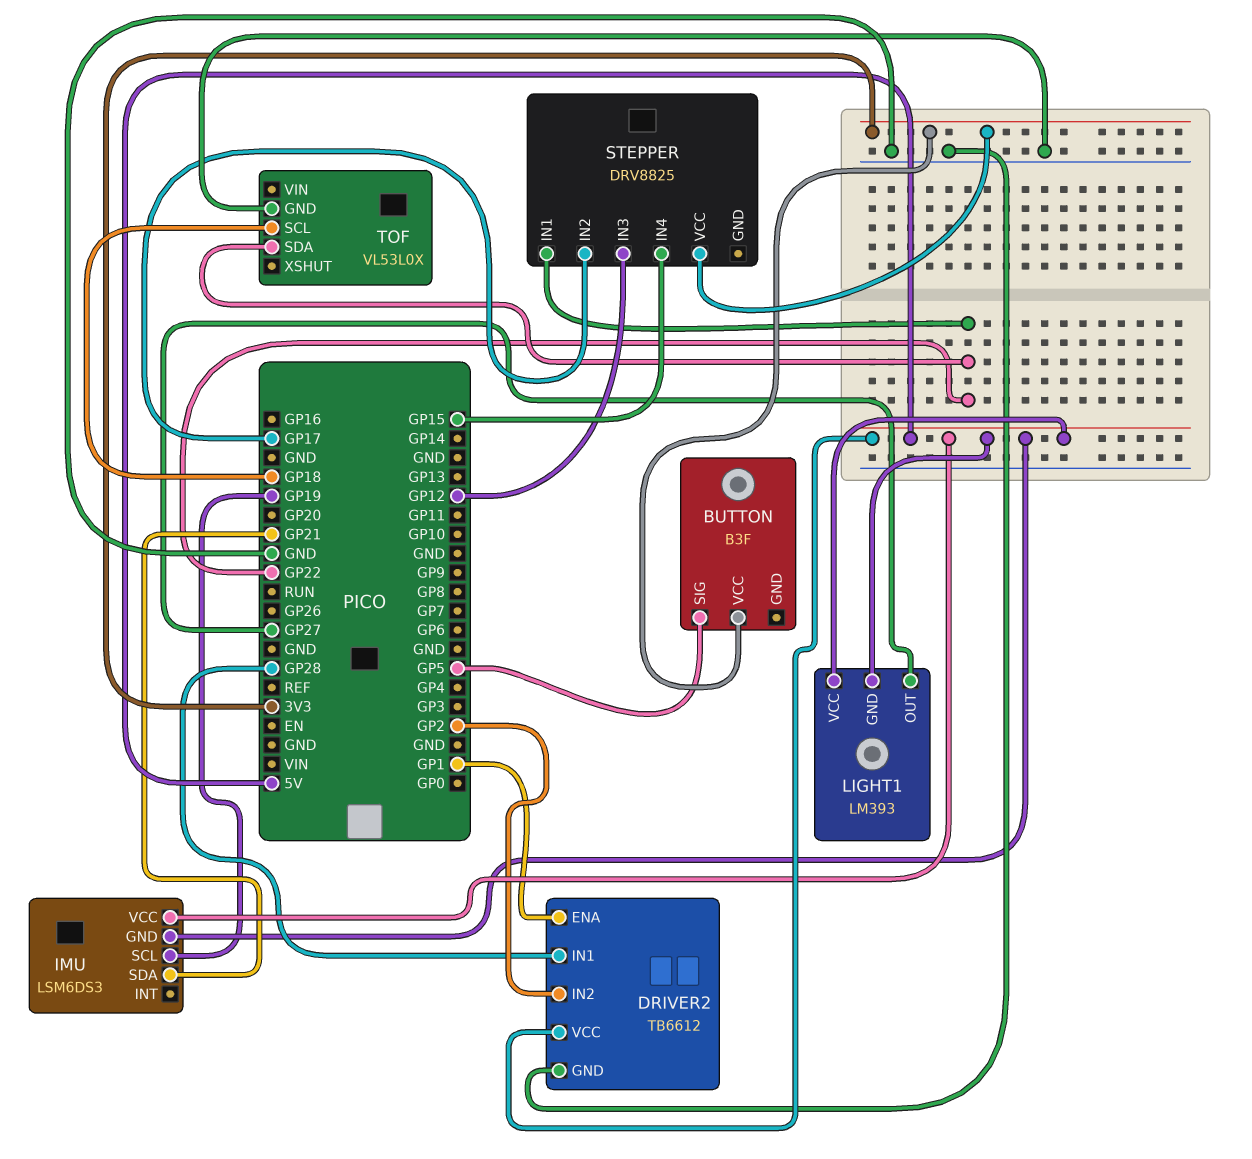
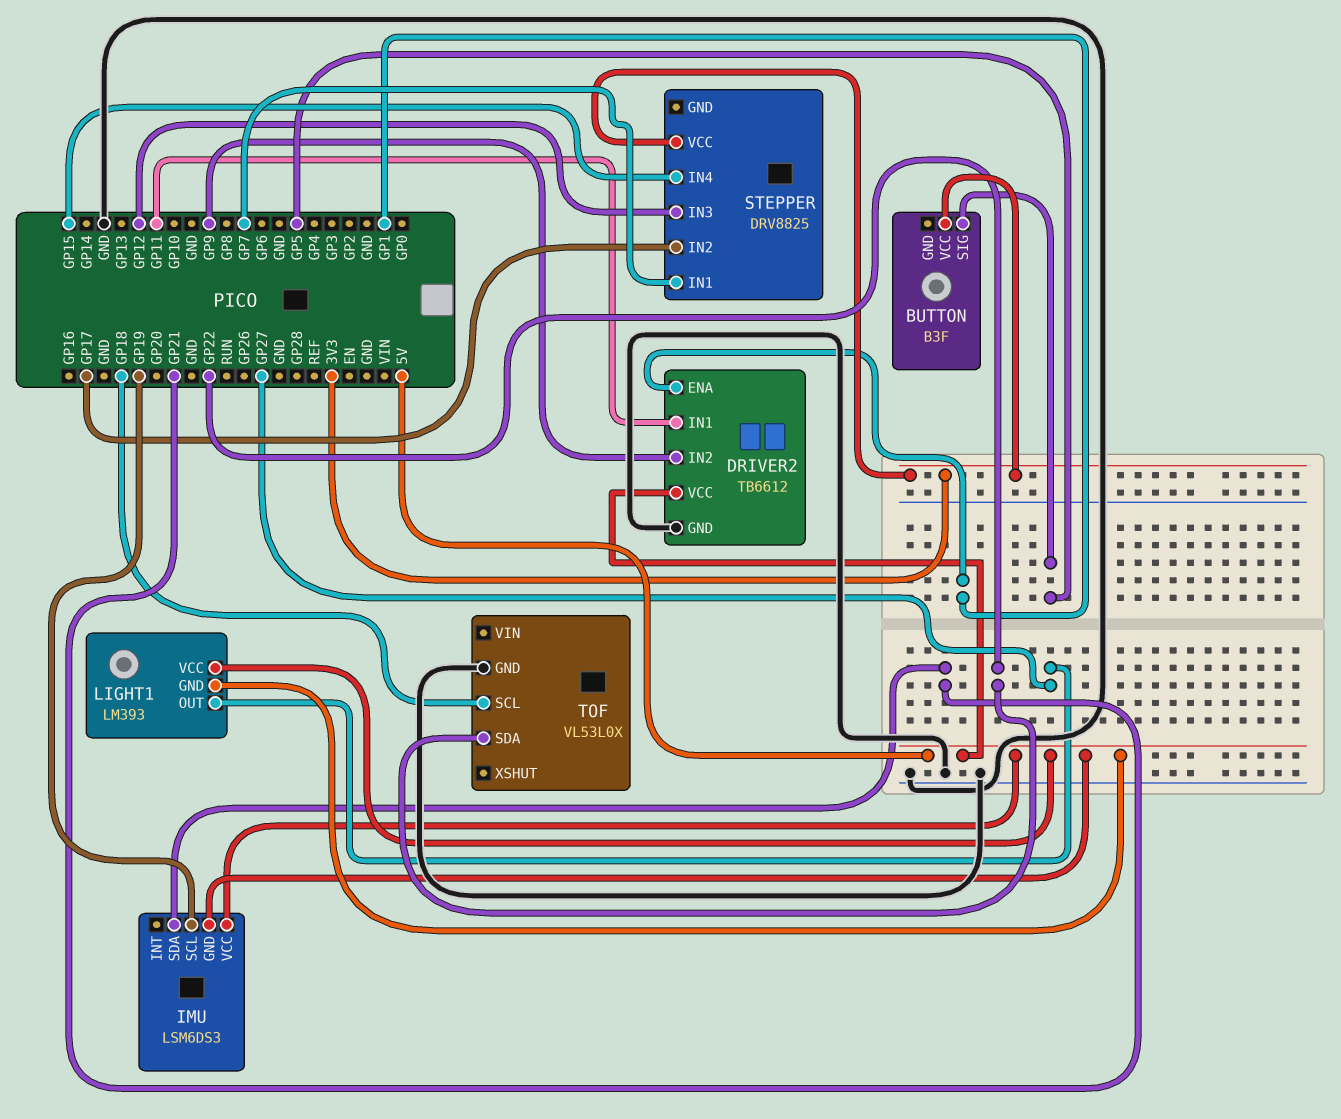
DRIVER2 pin IN1: GP28 -> GP11
DRIVER2 pin IN2: GP2 -> GP9
STEPPER pin IN1: GP22 -> GP7

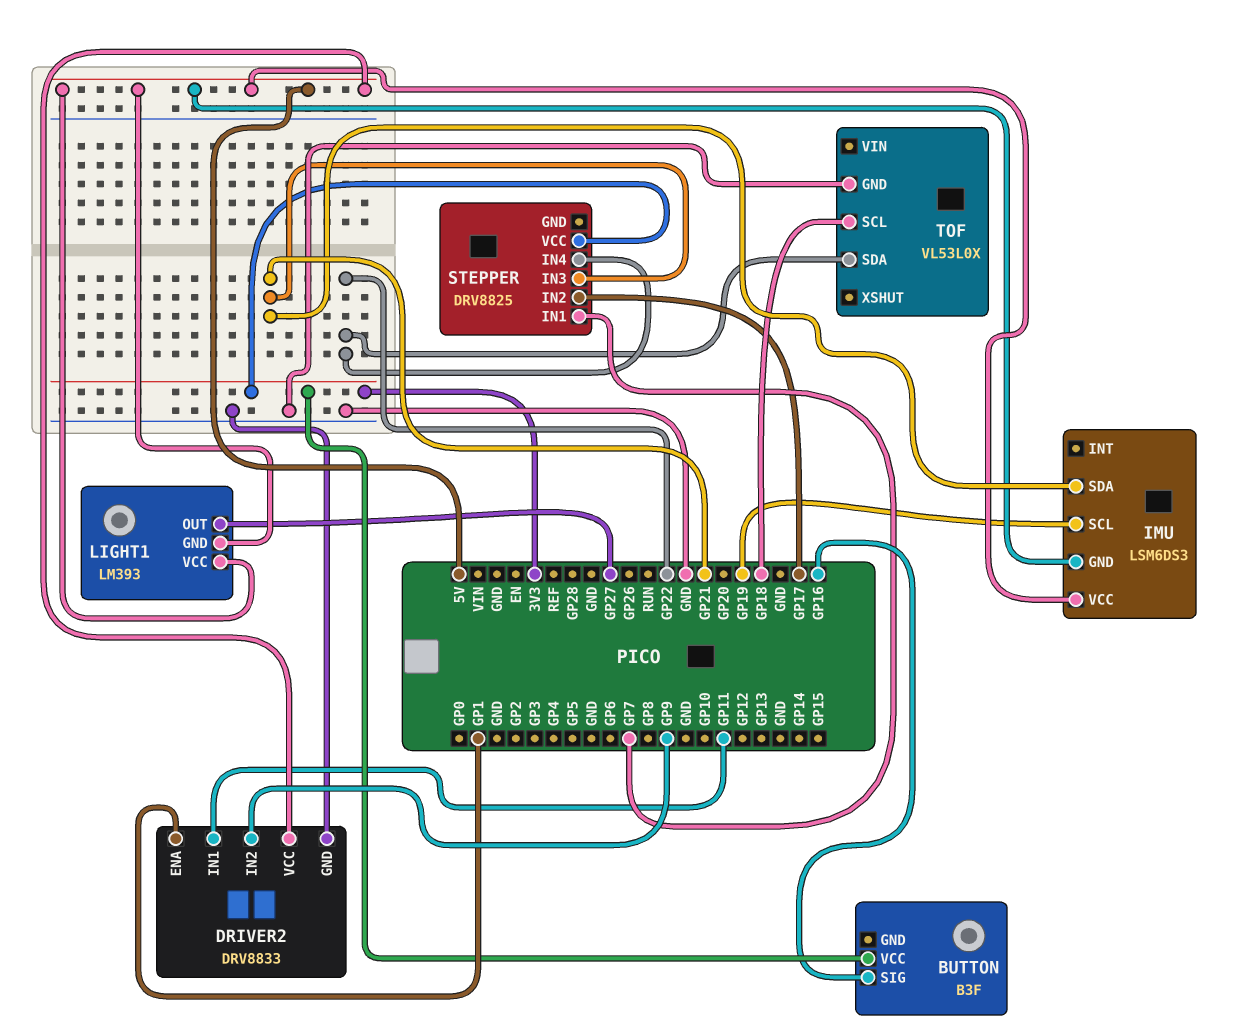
BUTTON pin SIG: GP5 -> GP16
DRIVER2: TB6612 -> DRV8833
STEPPER pin IN3: GP12 -> GP21
STEPPER pin IN4: GP15 -> GP22

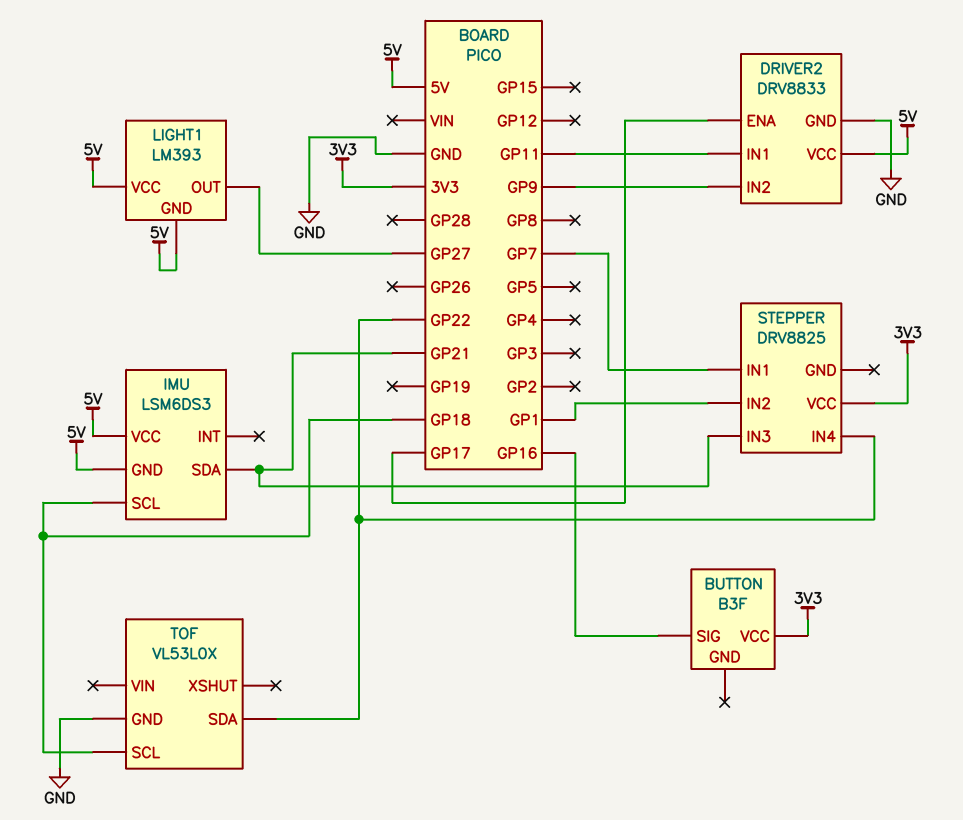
DRIVER2 pin ENA: GP1 -> GP17
IMU pin SCL: GP19 -> GP18
STEPPER pin IN2: GP17 -> GP1

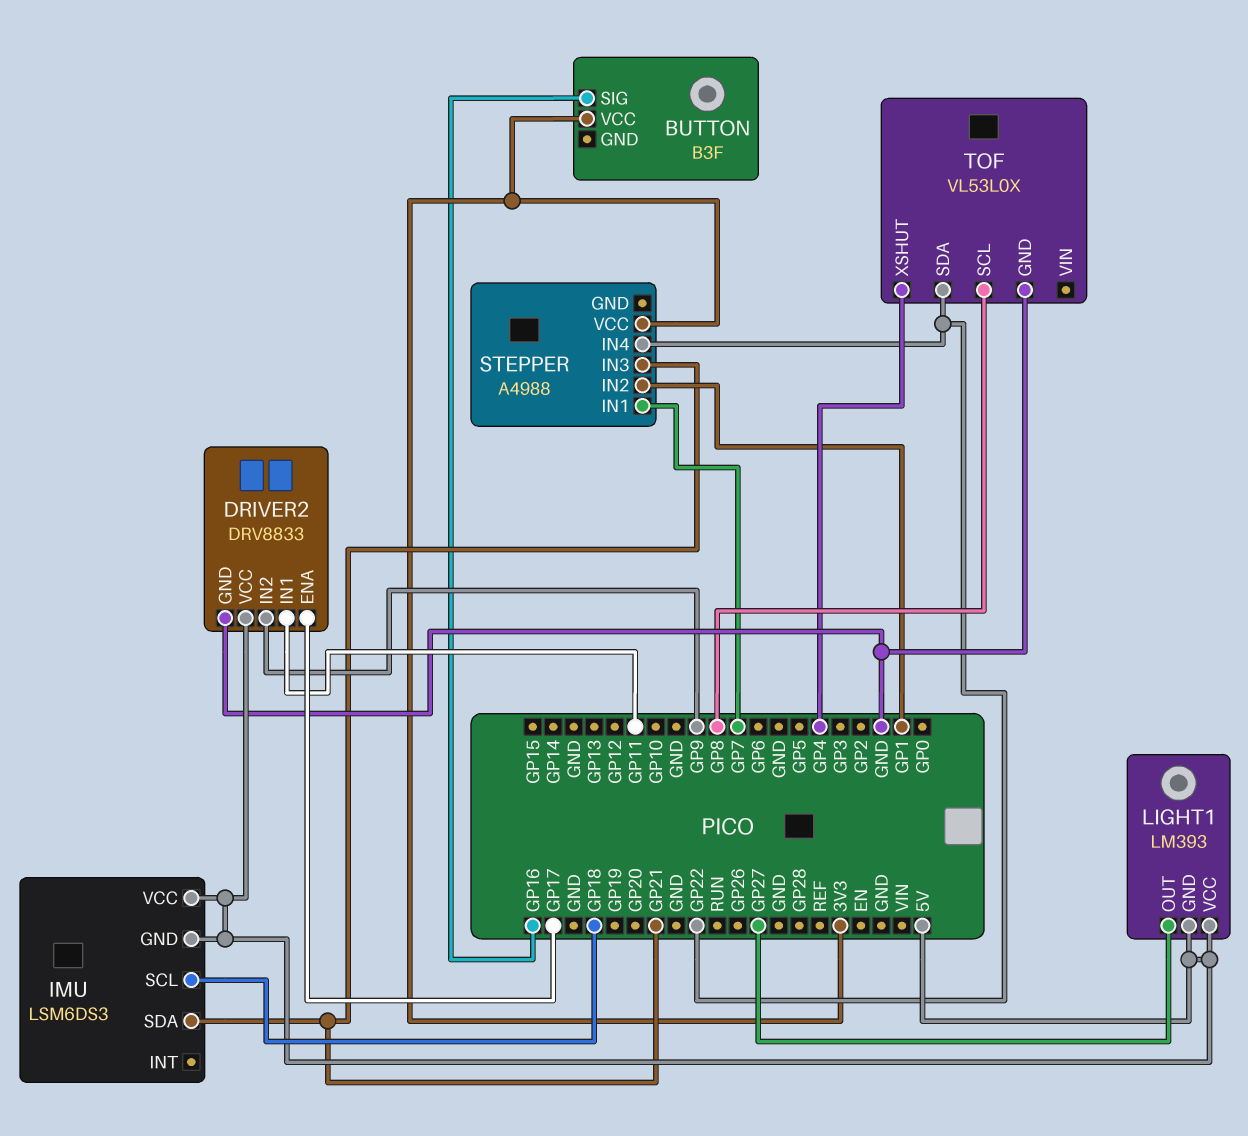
STEPPER: DRV8825 -> A4988
TOF pin SCL: GP18 -> GP8
TOF pin XSHUT: none -> GP4

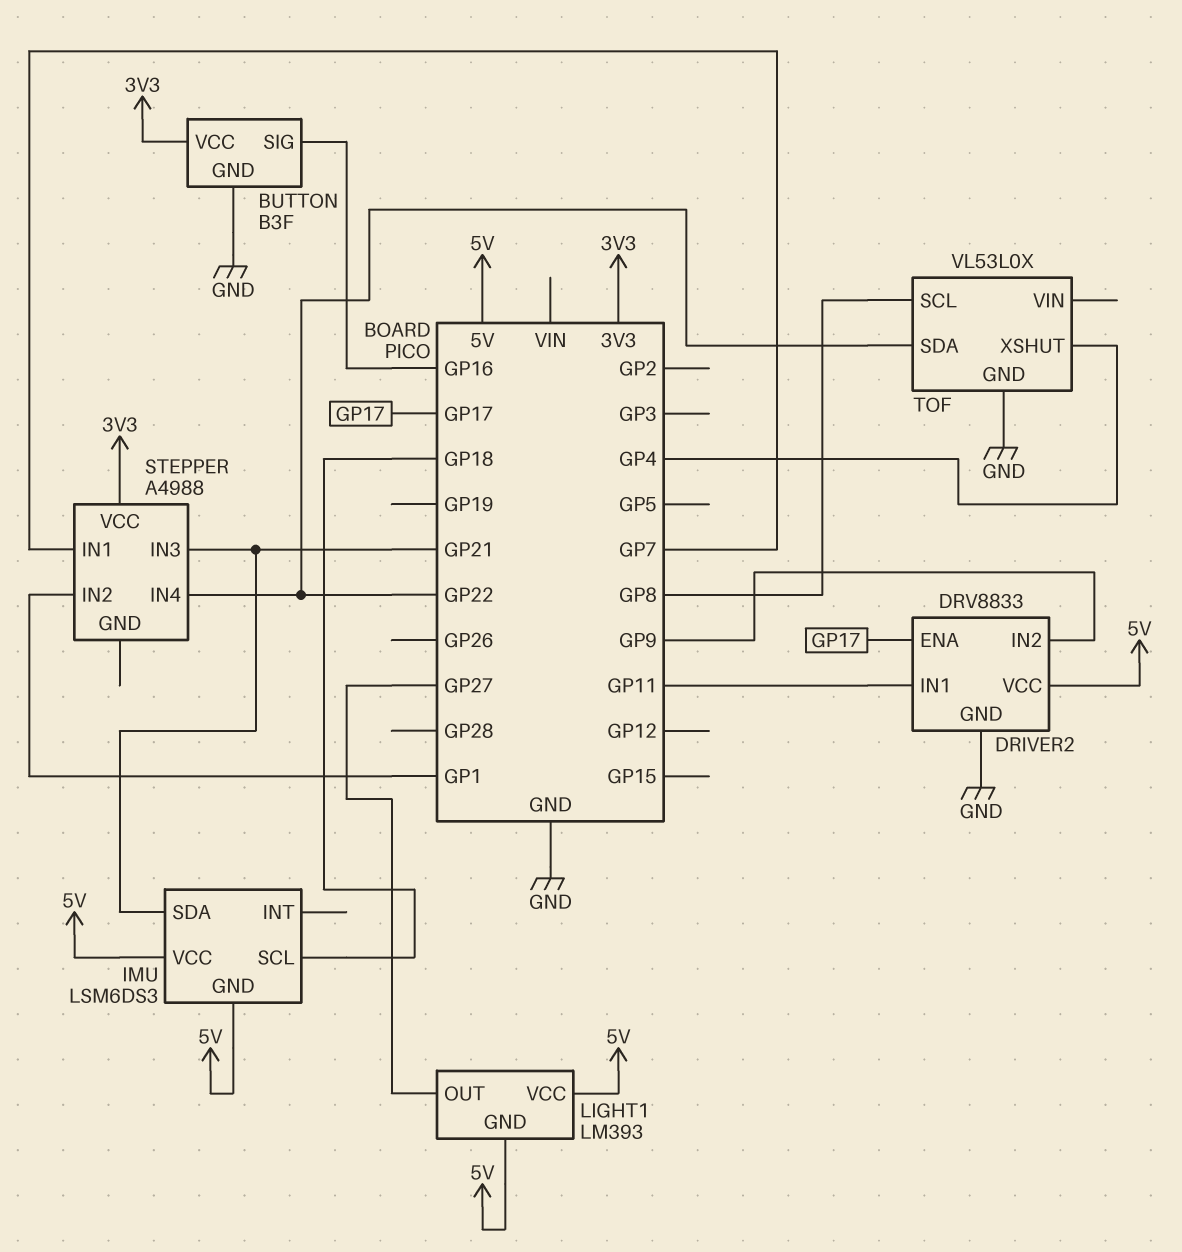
BUTTON pin GND: none -> GND

